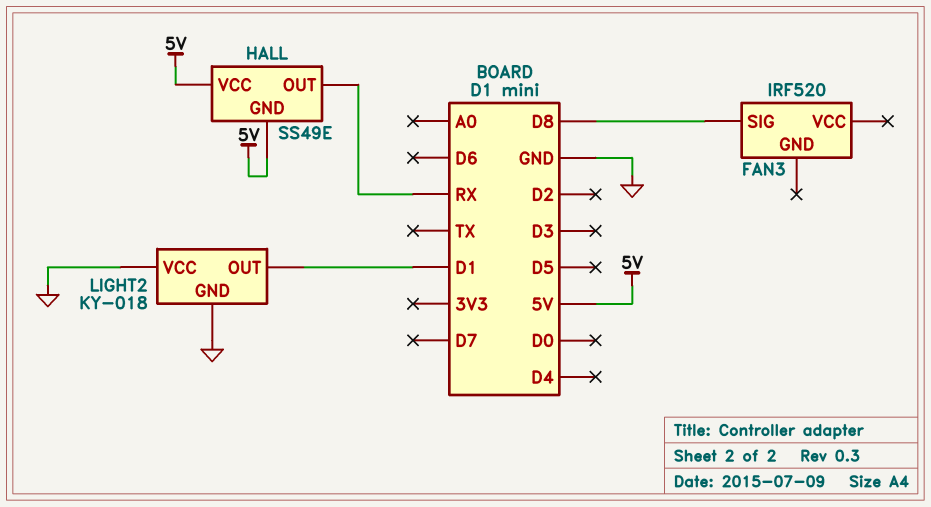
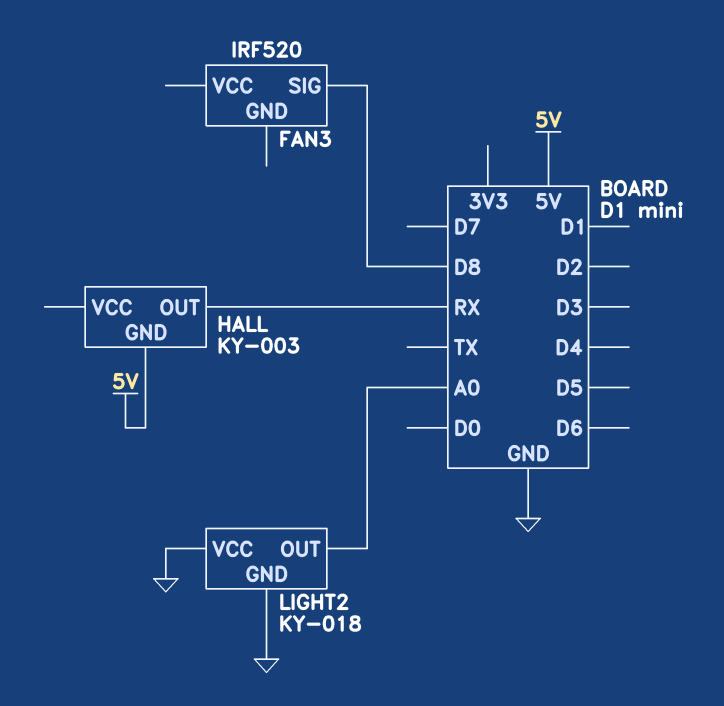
HALL: SS49E -> KY-003
HALL pin VCC: 5V -> none
LIGHT2 pin OUT: D1 -> A0

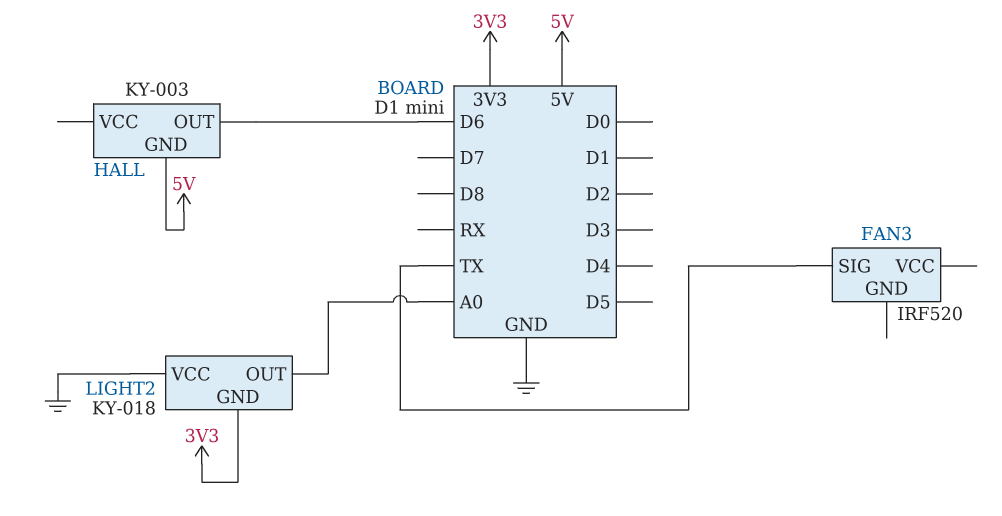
FAN3 pin SIG: D8 -> TX
HALL pin OUT: RX -> D6
LIGHT2 pin GND: GND -> 3V3

